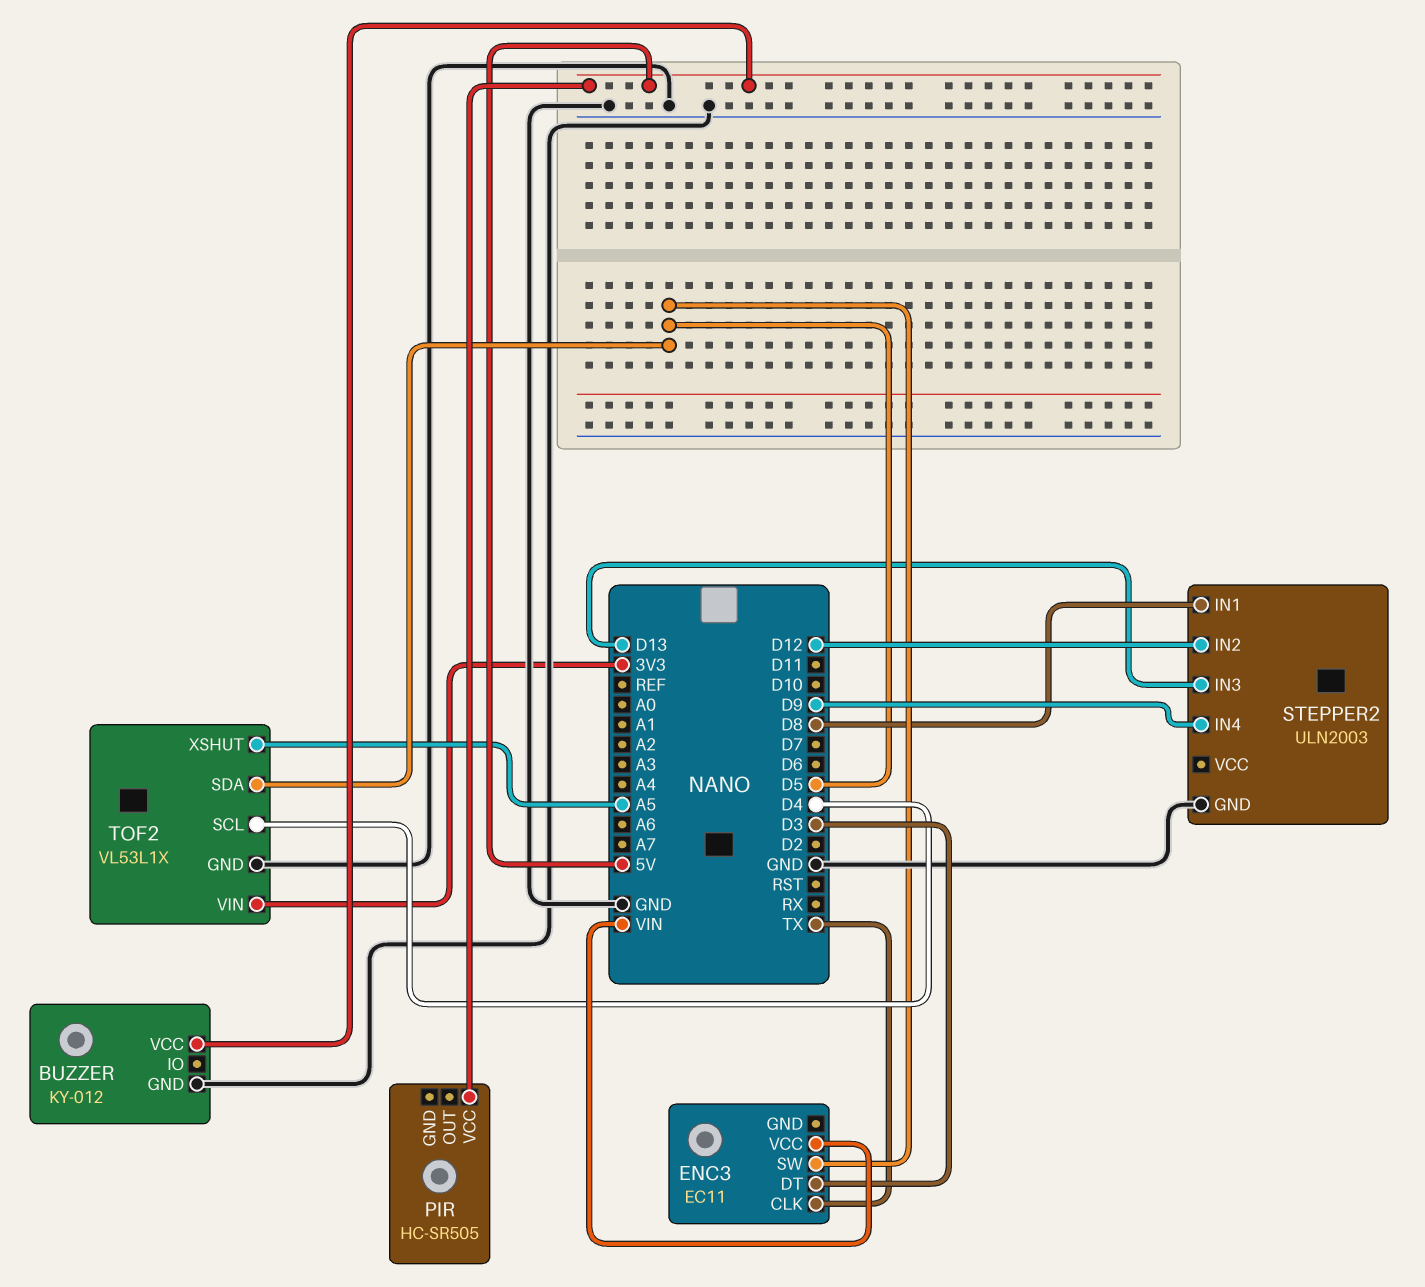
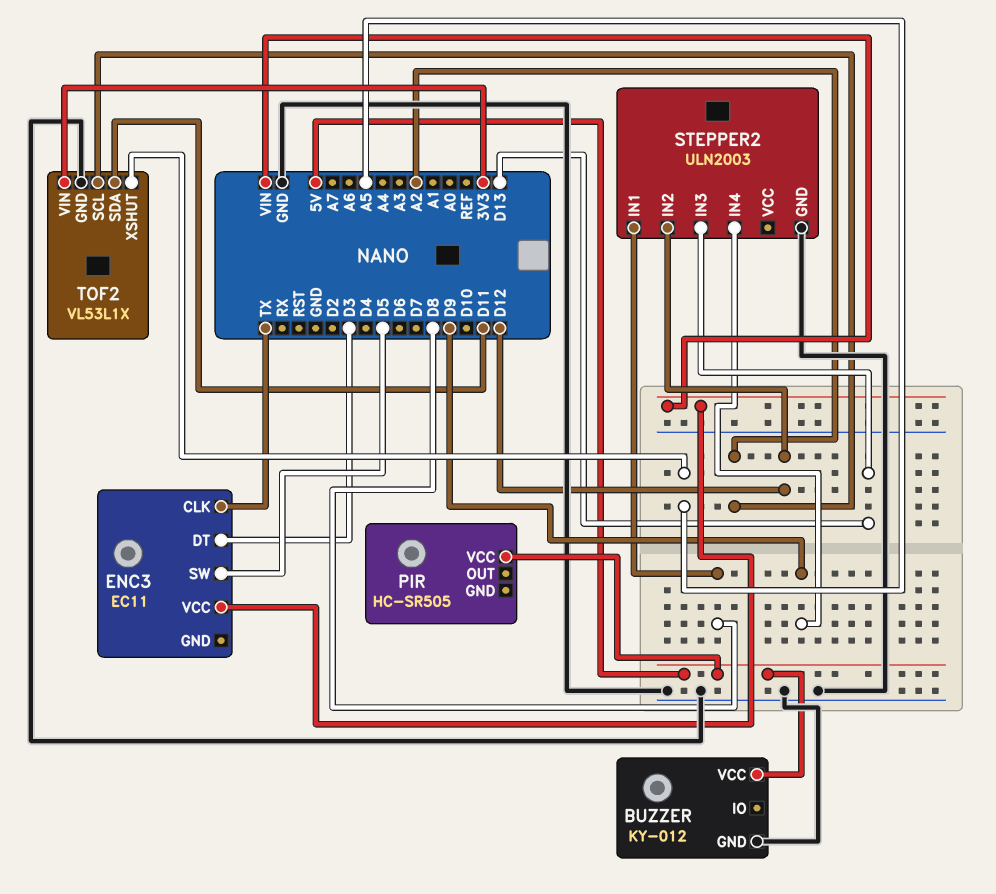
TOF2 pin SCL: D4 -> A2
TOF2 pin SDA: D5 -> D11

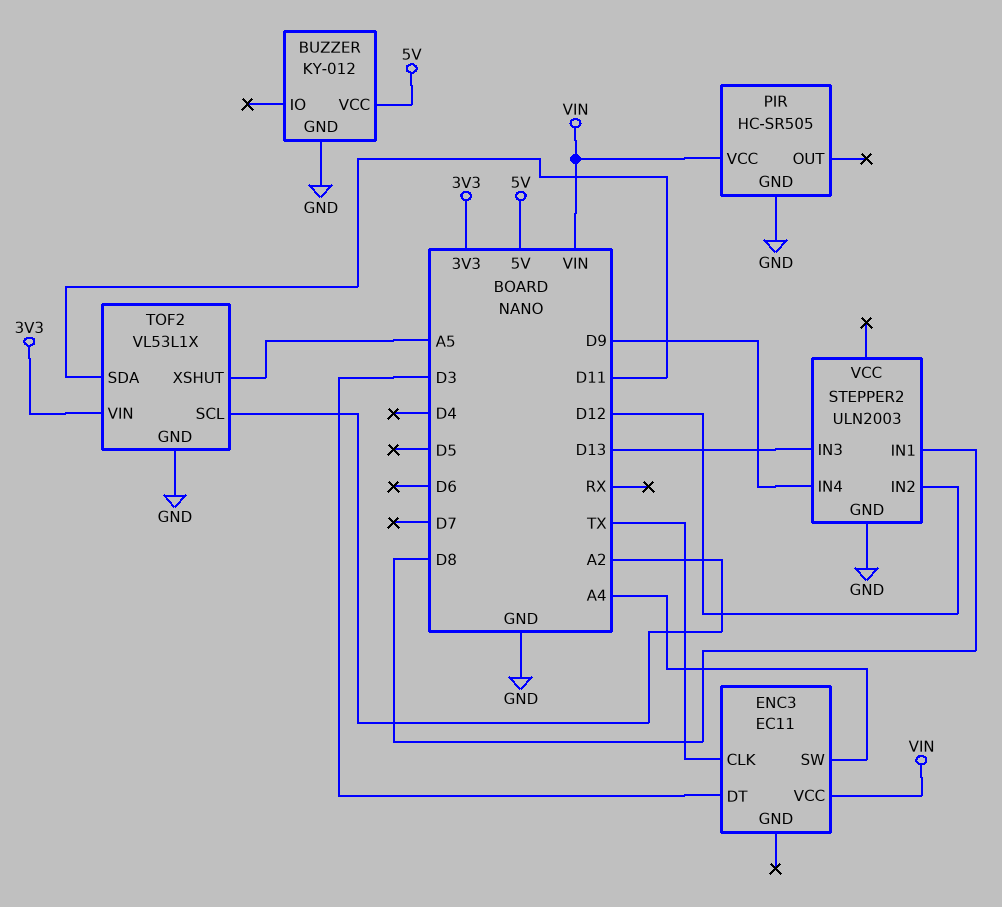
ENC3 pin SW: D5 -> A4
PIR pin GND: none -> GND
PIR pin VCC: 5V -> VIN

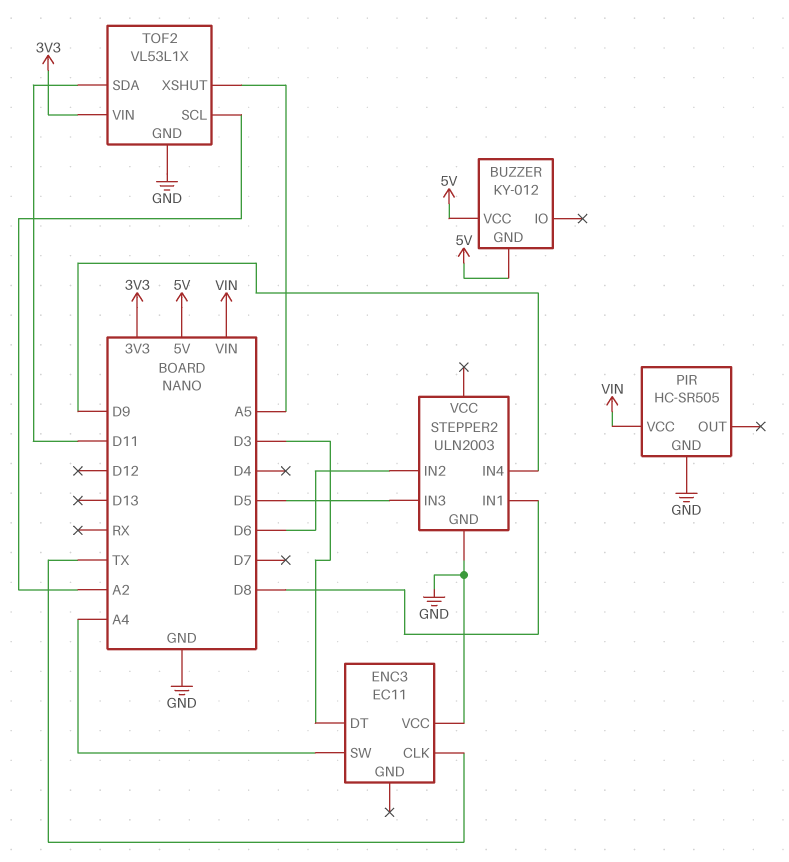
BUZZER pin GND: GND -> 5V
ENC3 pin VCC: VIN -> GND
STEPPER2 pin IN2: D12 -> D6
STEPPER2 pin IN3: D13 -> D5

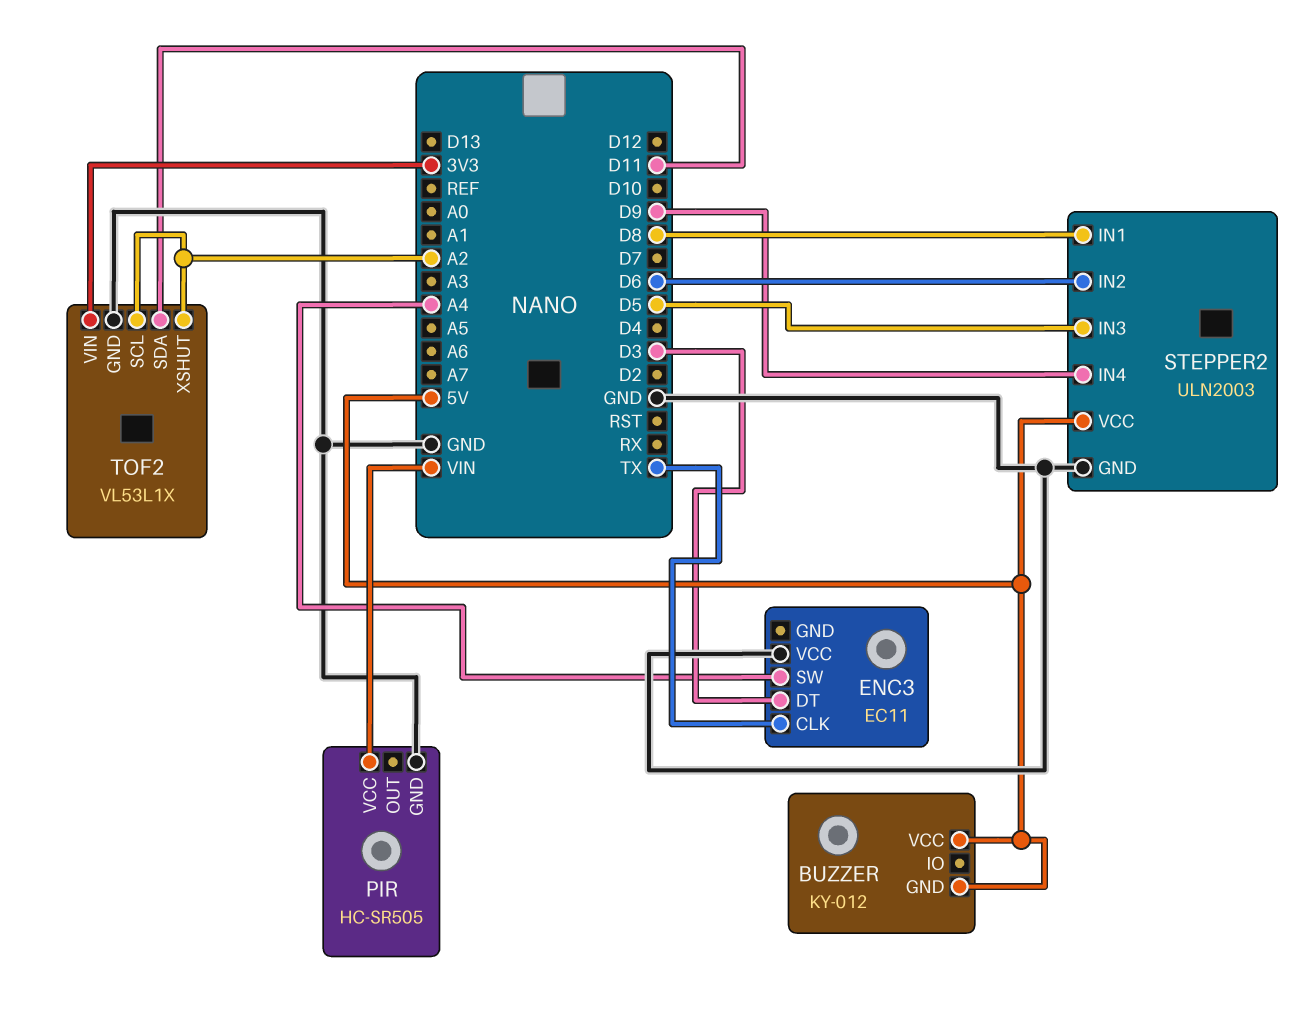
STEPPER2 pin VCC: none -> 5V
TOF2 pin XSHUT: A5 -> A2

